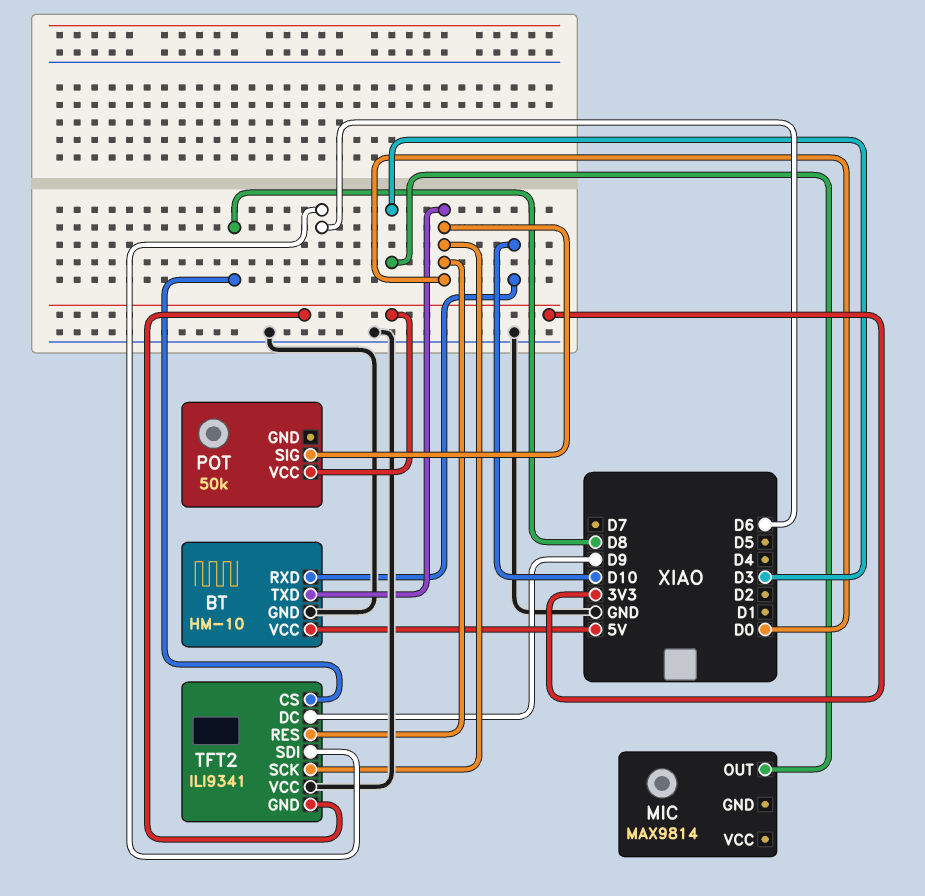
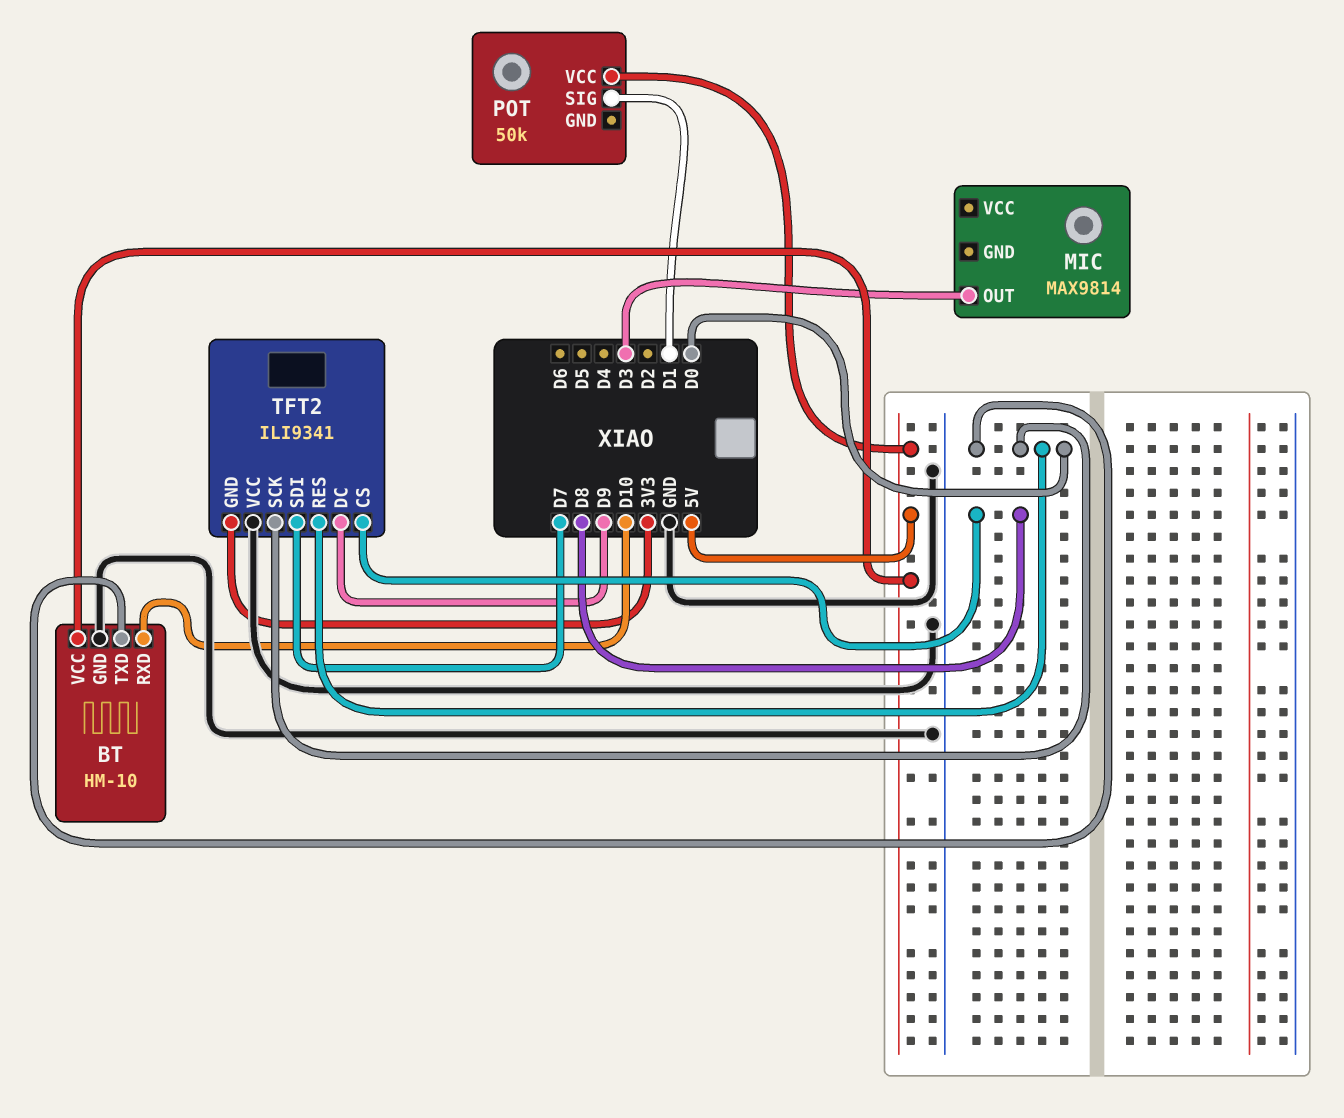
POT pin SIG: D0 -> D1
POT pin VCC: 3V3 -> 5V
TFT2 pin SDI: D6 -> D7

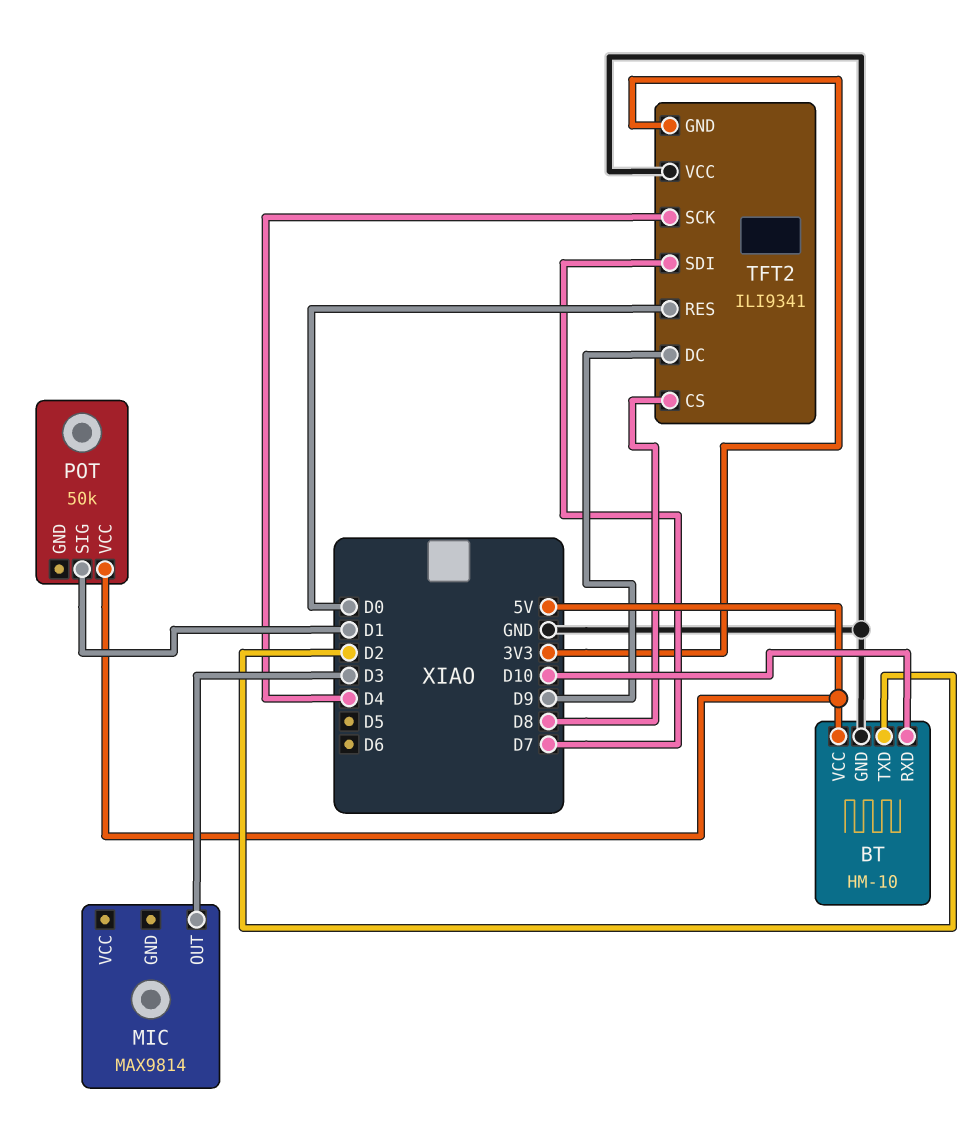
BT pin TXD: D0 -> D2
TFT2 pin SCK: D0 -> D4

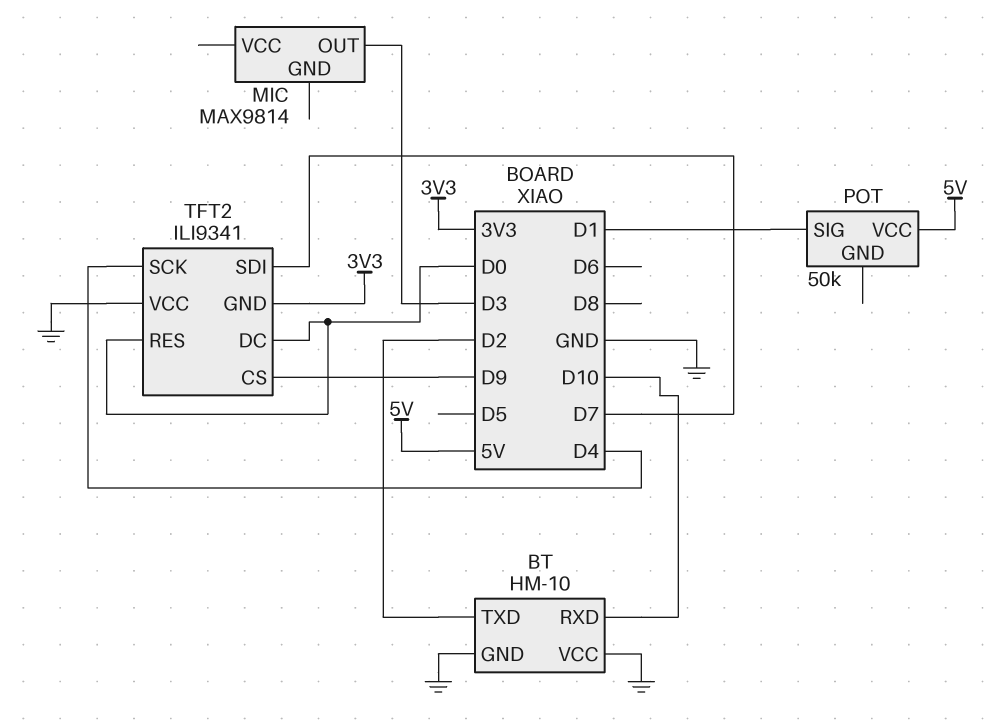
BT pin VCC: 5V -> GND
TFT2 pin CS: D8 -> D9
TFT2 pin DC: D9 -> D0

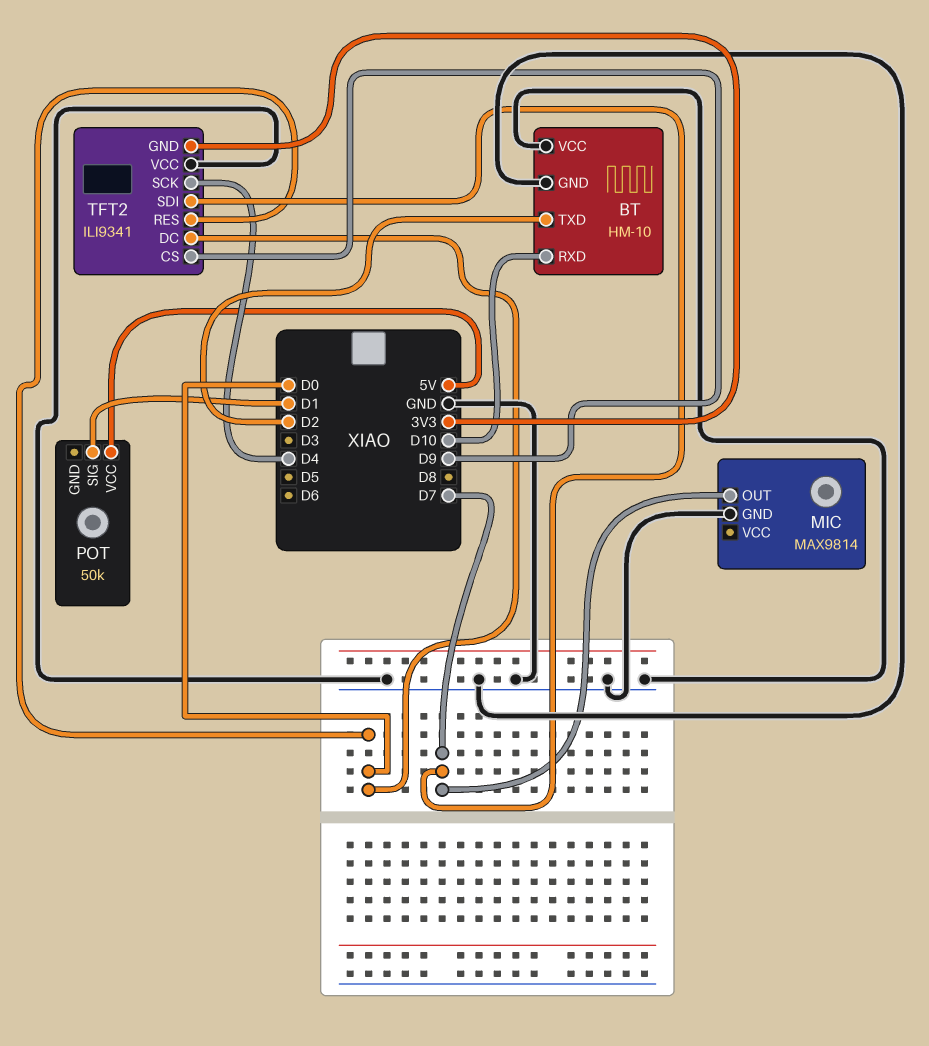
MIC pin GND: none -> GND
MIC pin OUT: D3 -> D7

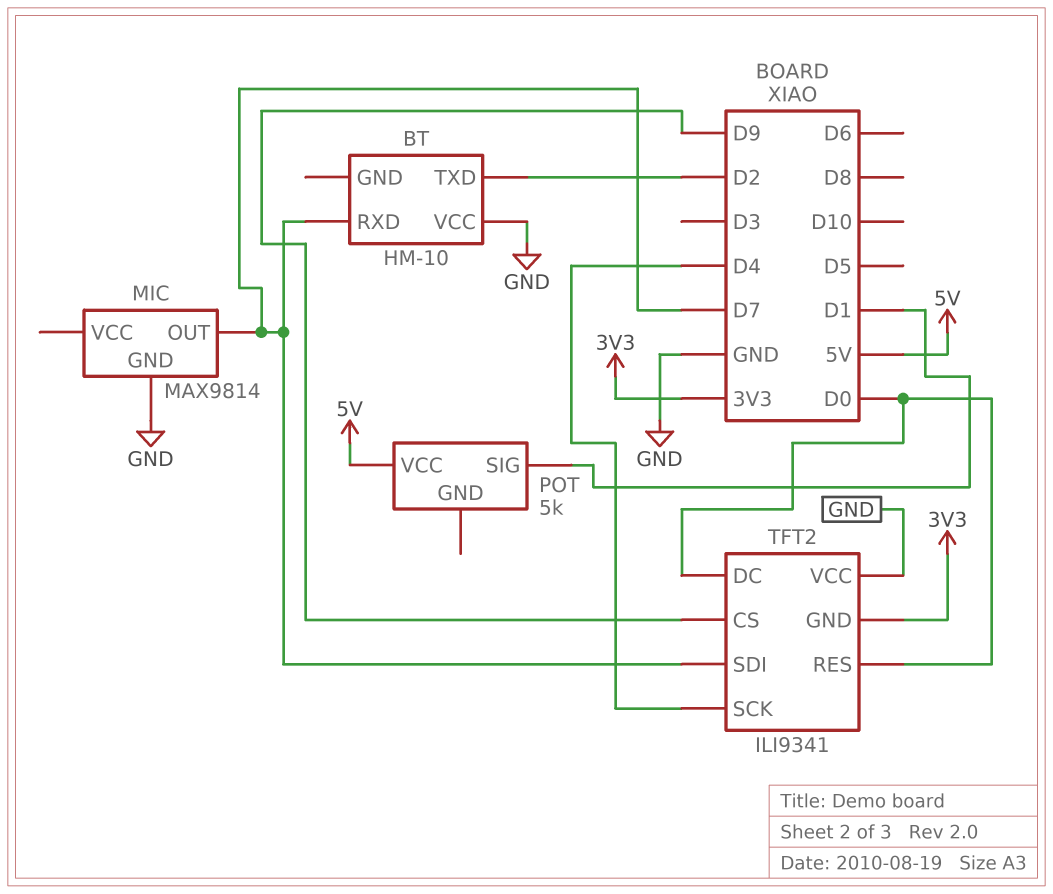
BT pin GND: GND -> none
BT pin RXD: D10 -> D7
POT: 50k -> 5k

